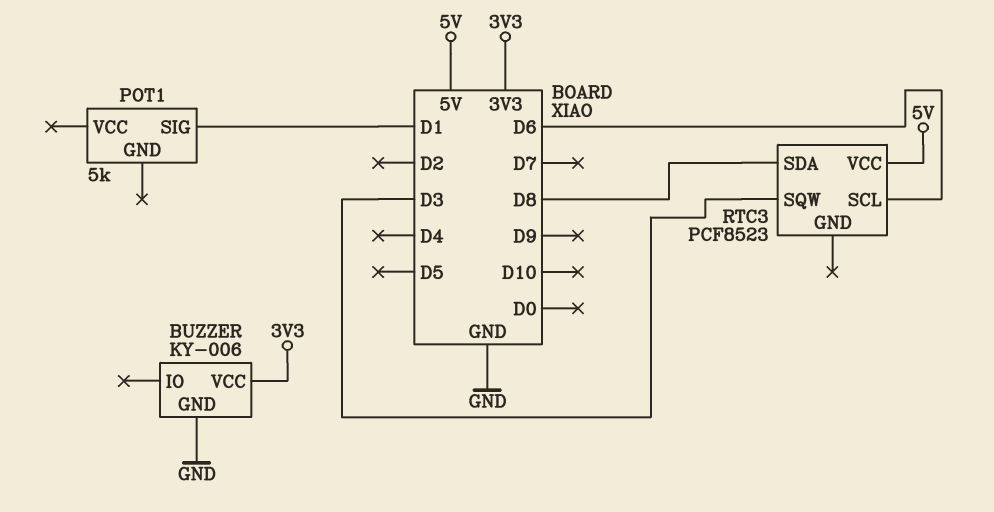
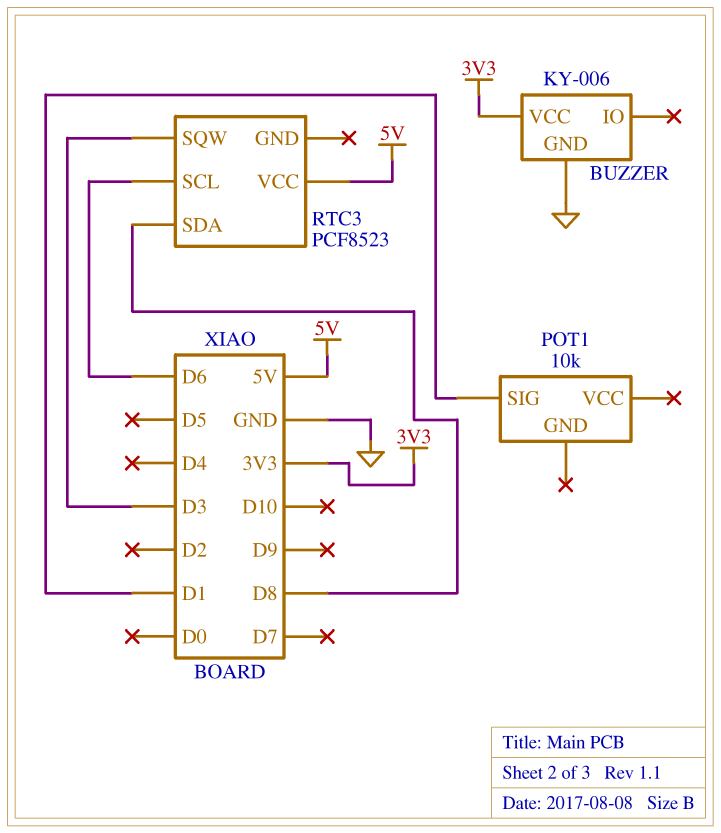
POT1: 5k -> 10k

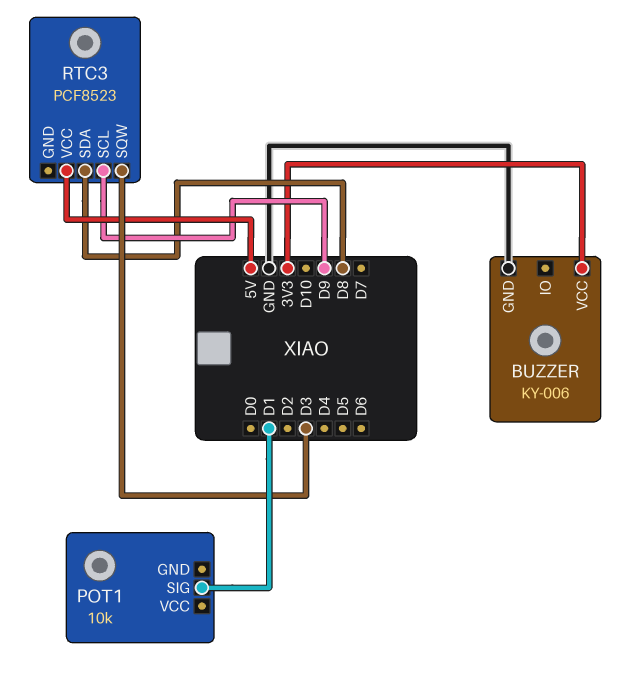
RTC3 pin SCL: D6 -> D9

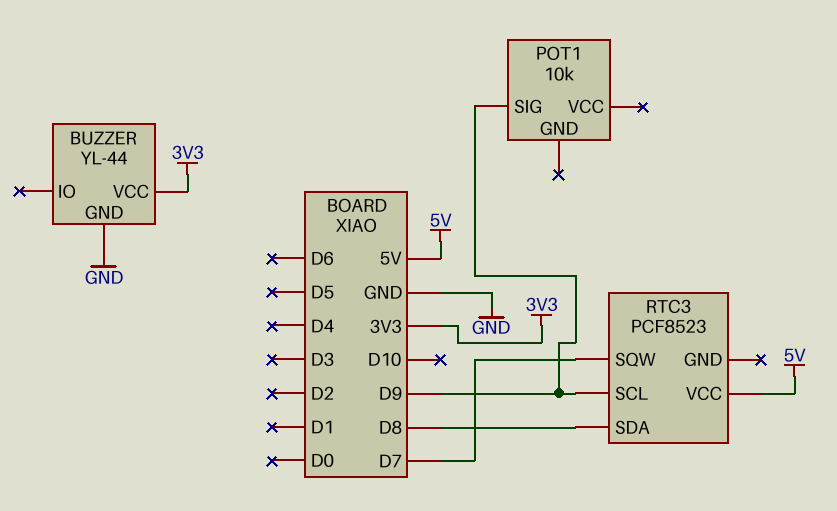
BUZZER: KY-006 -> YL-44
POT1 pin SIG: D1 -> D9
RTC3 pin SQW: D3 -> D7

